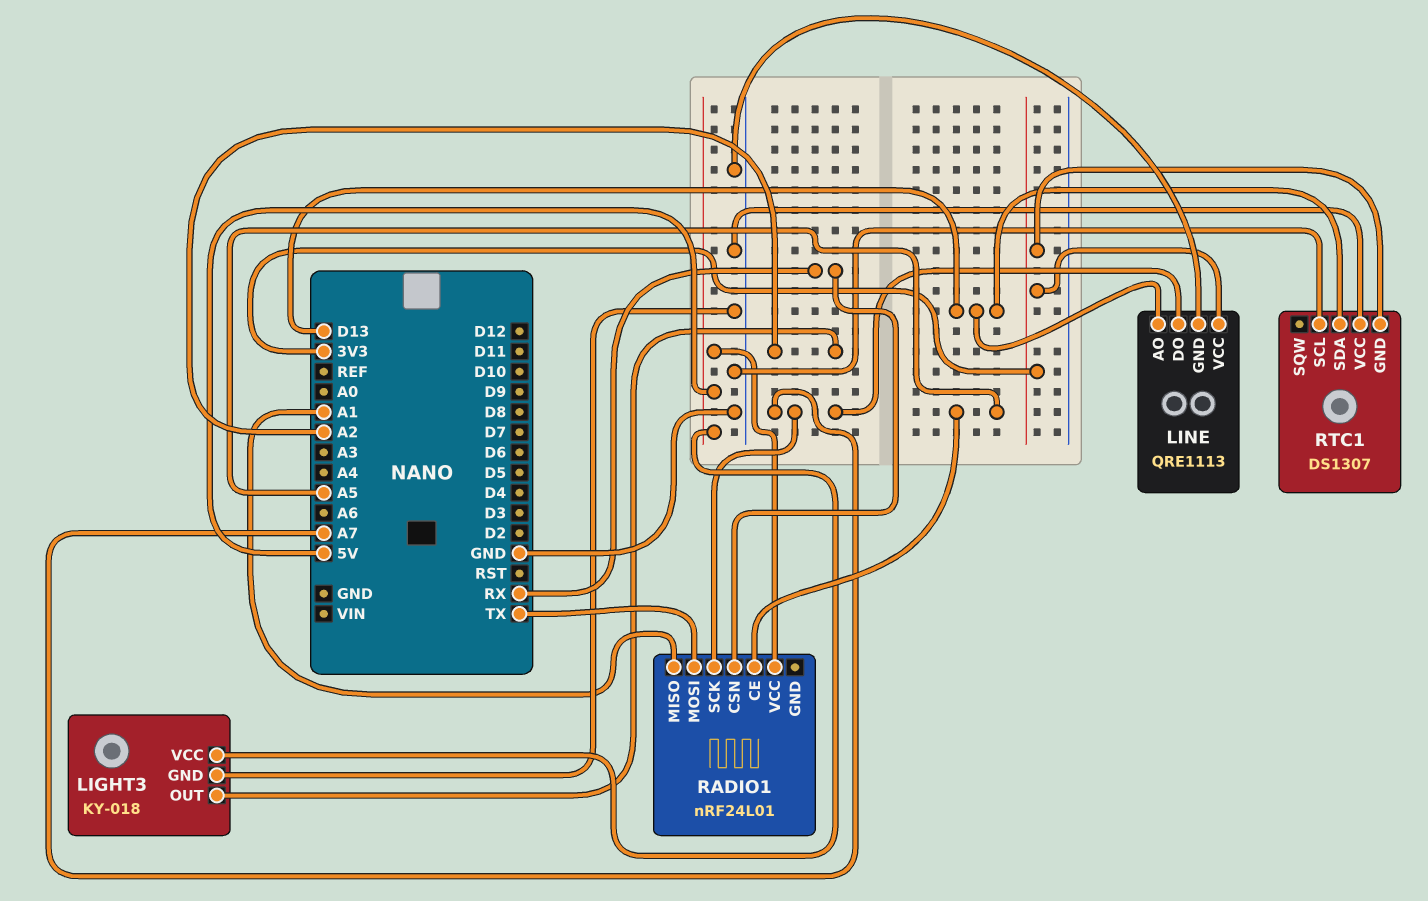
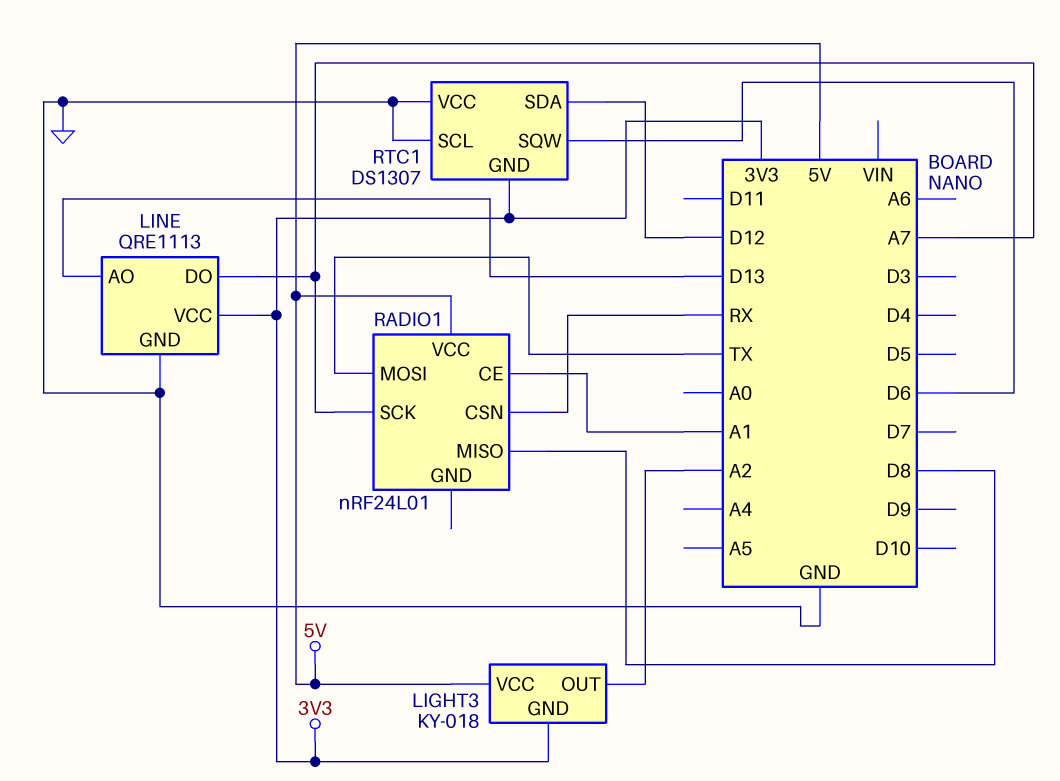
LIGHT3 pin GND: GND -> 3V3
RADIO1 pin CE: A5 -> A1
RADIO1 pin MISO: A1 -> D8
RTC1 pin SDA: D13 -> D12
RTC1 pin SQW: none -> D6

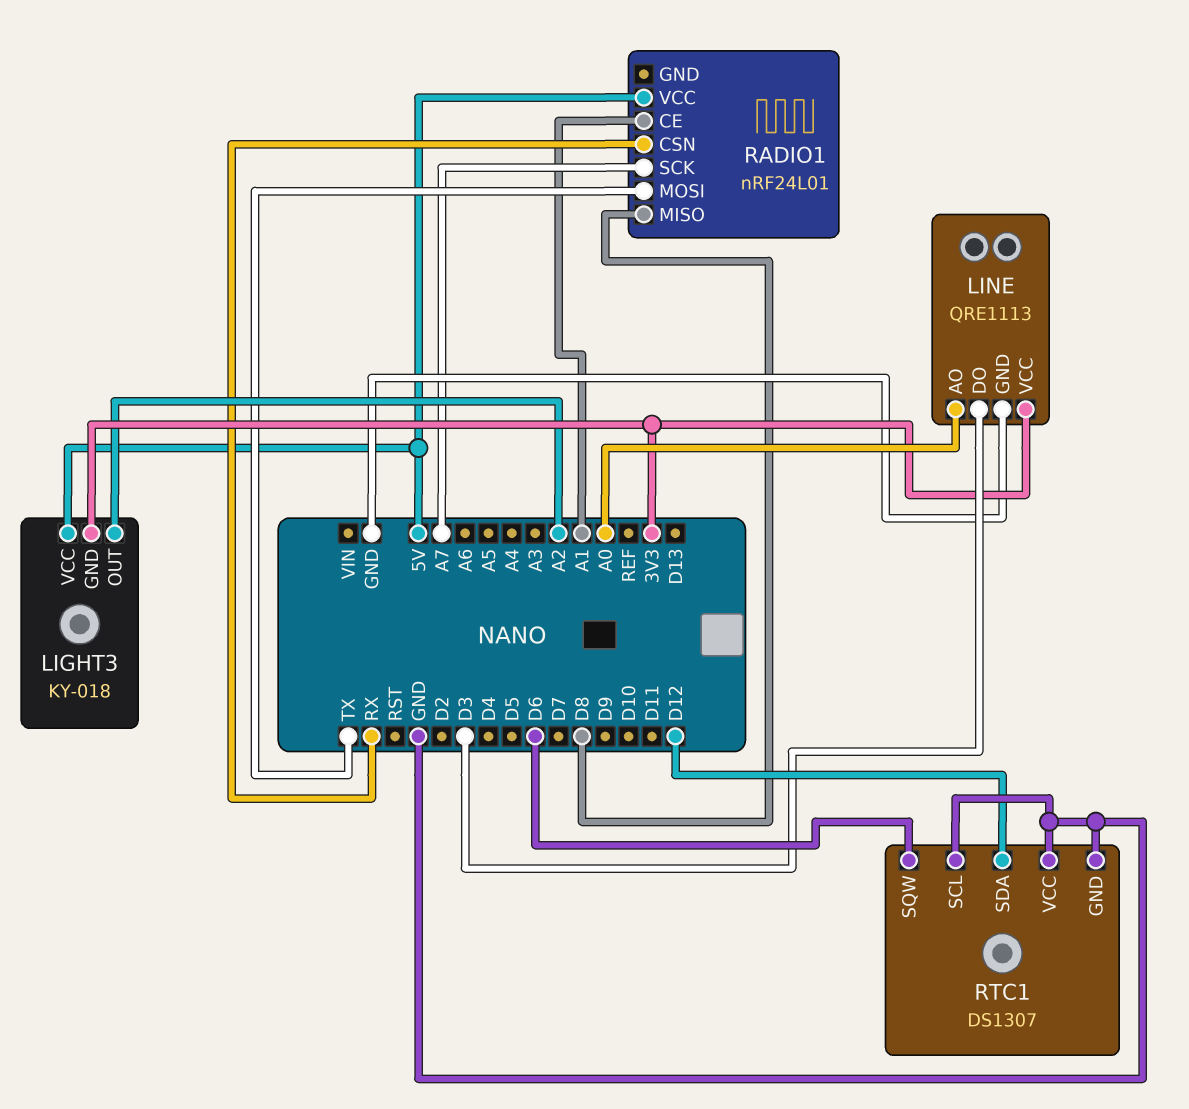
LINE pin AO: D13 -> A0
LINE pin DO: A7 -> D3
RTC1 pin GND: 3V3 -> GND

